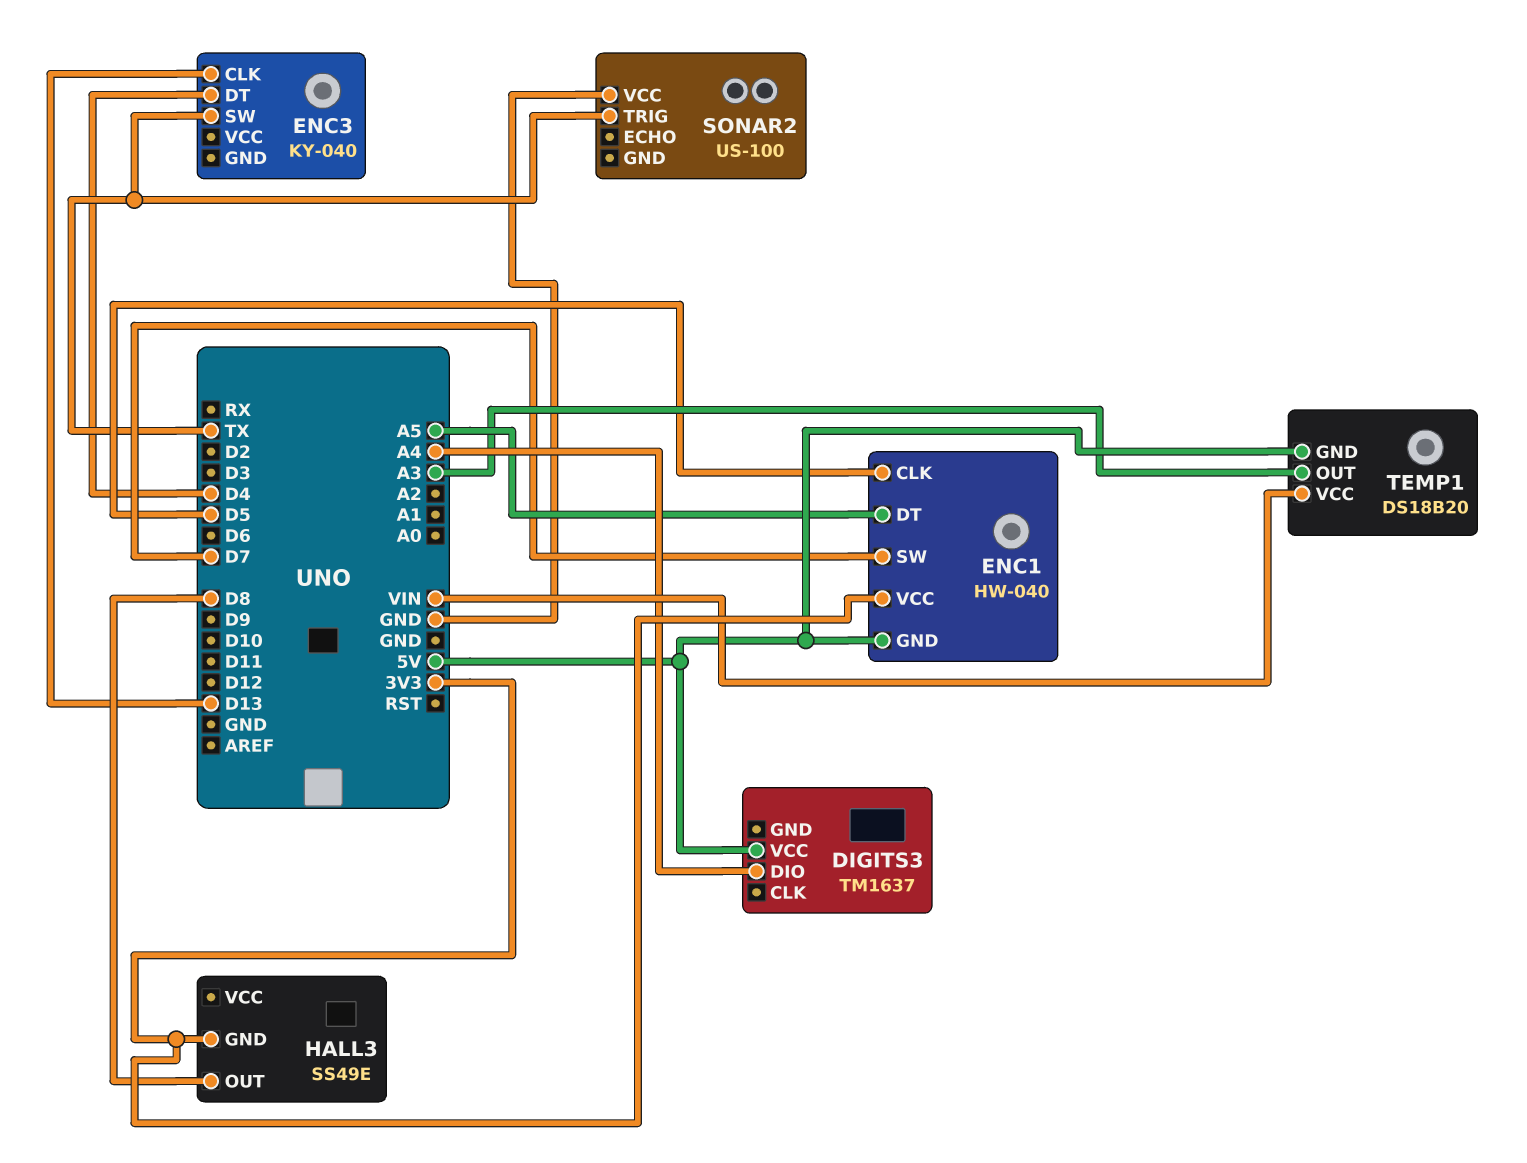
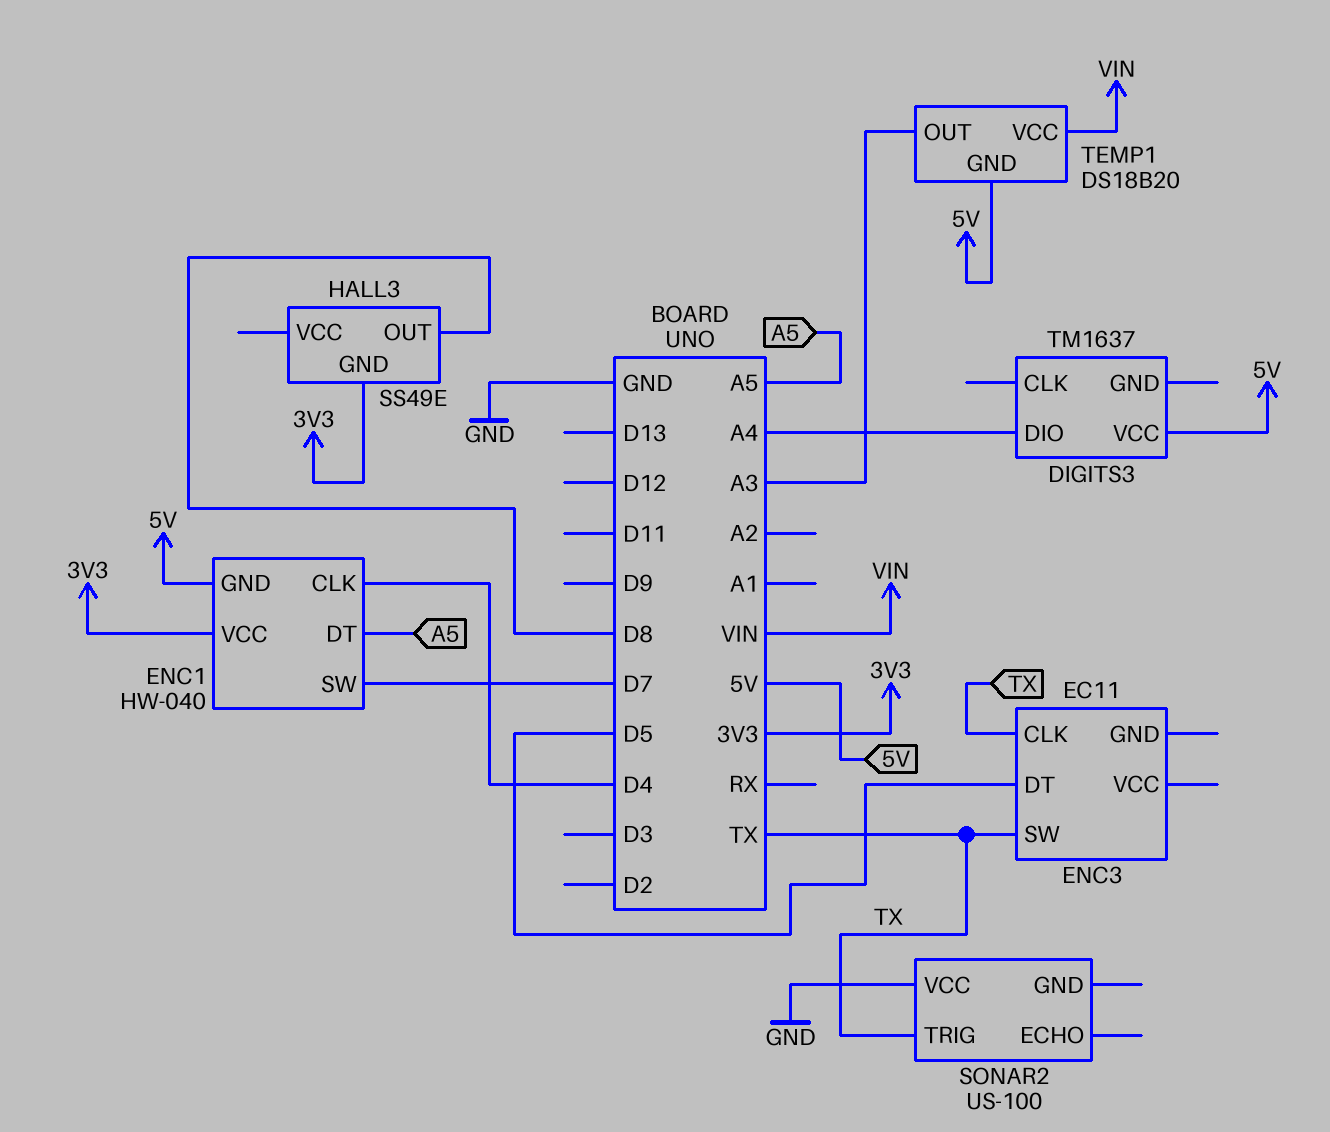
ENC1 pin CLK: D5 -> D4
ENC3: KY-040 -> EC11
ENC3 pin CLK: D13 -> TX
ENC3 pin DT: D4 -> D5

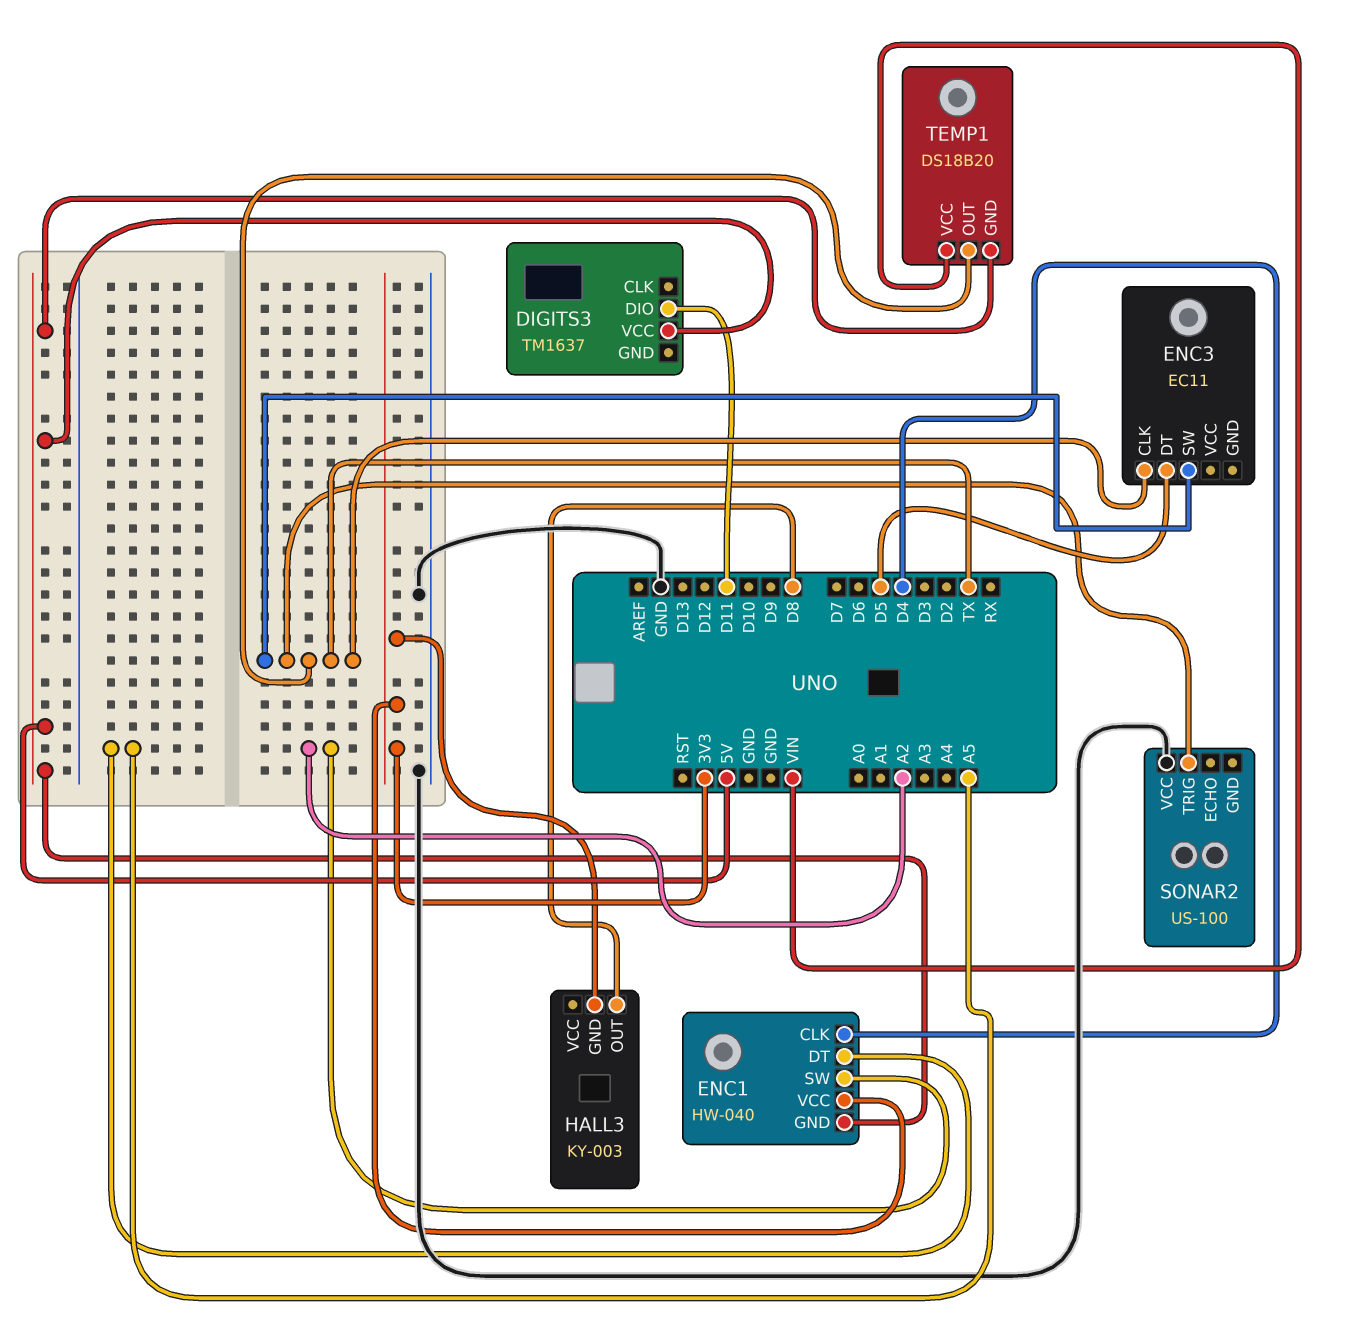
DIGITS3 pin DIO: A4 -> D11
ENC1 pin SW: D7 -> A2
HALL3: SS49E -> KY-003
TEMP1 pin OUT: A3 -> TX

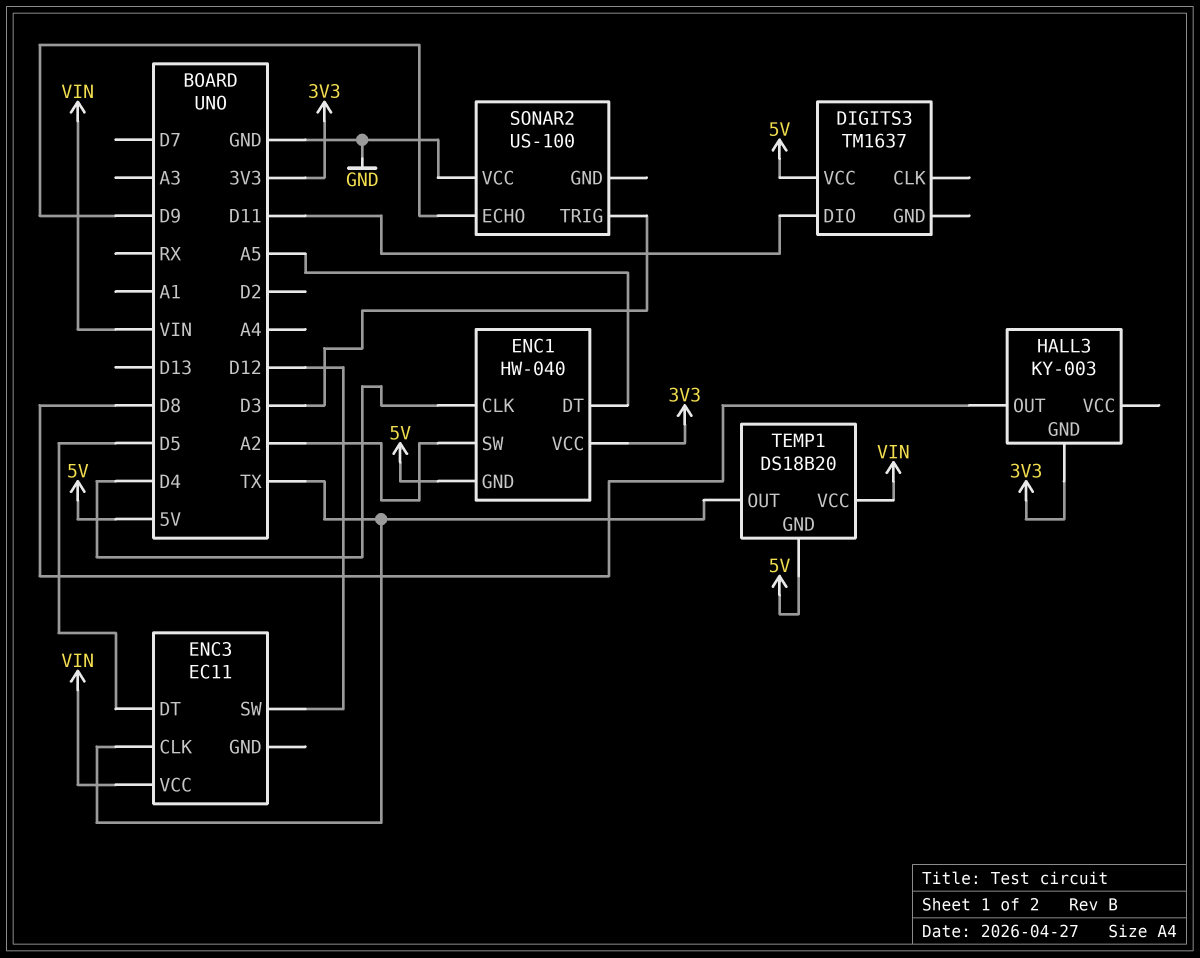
ENC3 pin SW: TX -> D12
ENC3 pin VCC: none -> VIN
SONAR2 pin ECHO: none -> D9
SONAR2 pin TRIG: TX -> D3

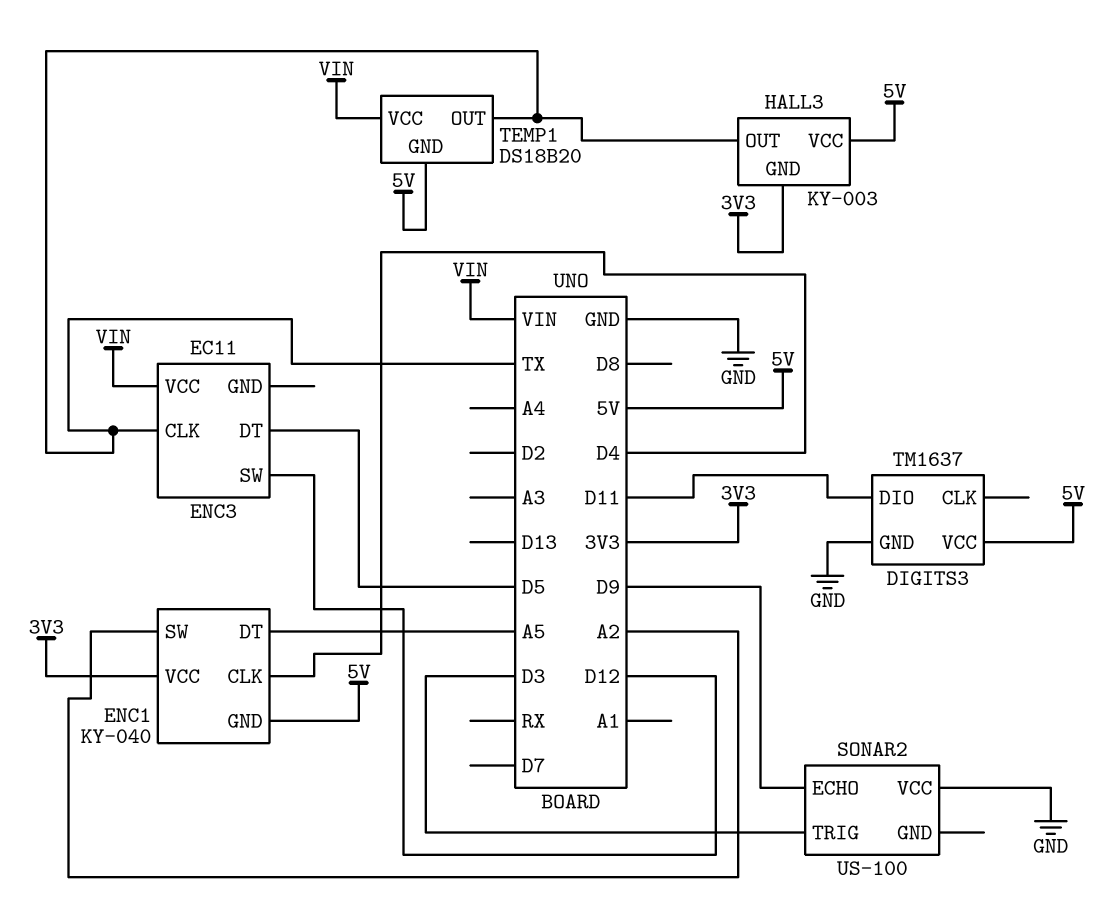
DIGITS3 pin GND: none -> GND
ENC1: HW-040 -> KY-040
HALL3 pin OUT: D8 -> TX
HALL3 pin VCC: none -> 5V

